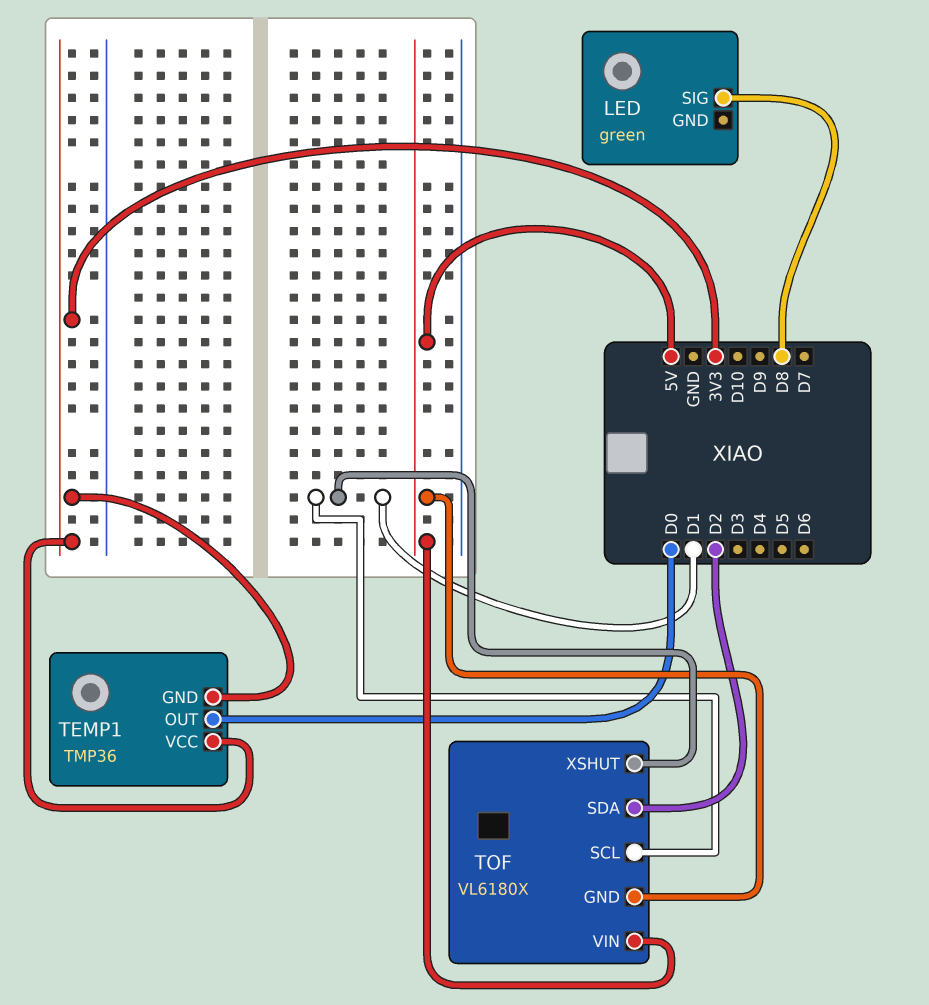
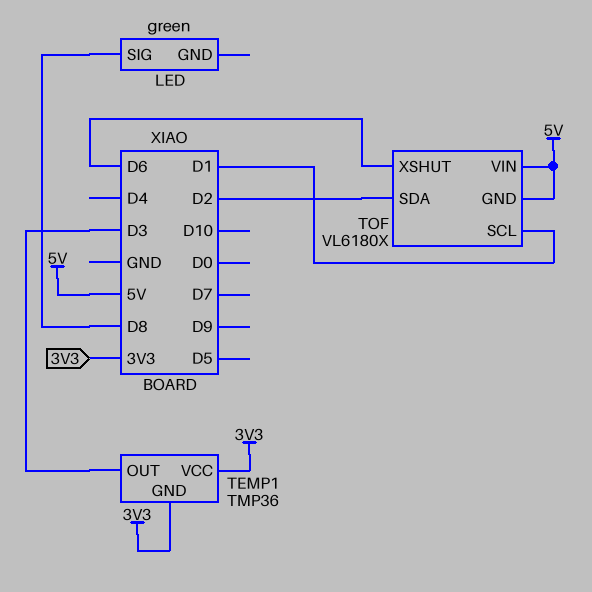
TEMP1 pin OUT: D0 -> D3
TOF pin XSHUT: D1 -> D6

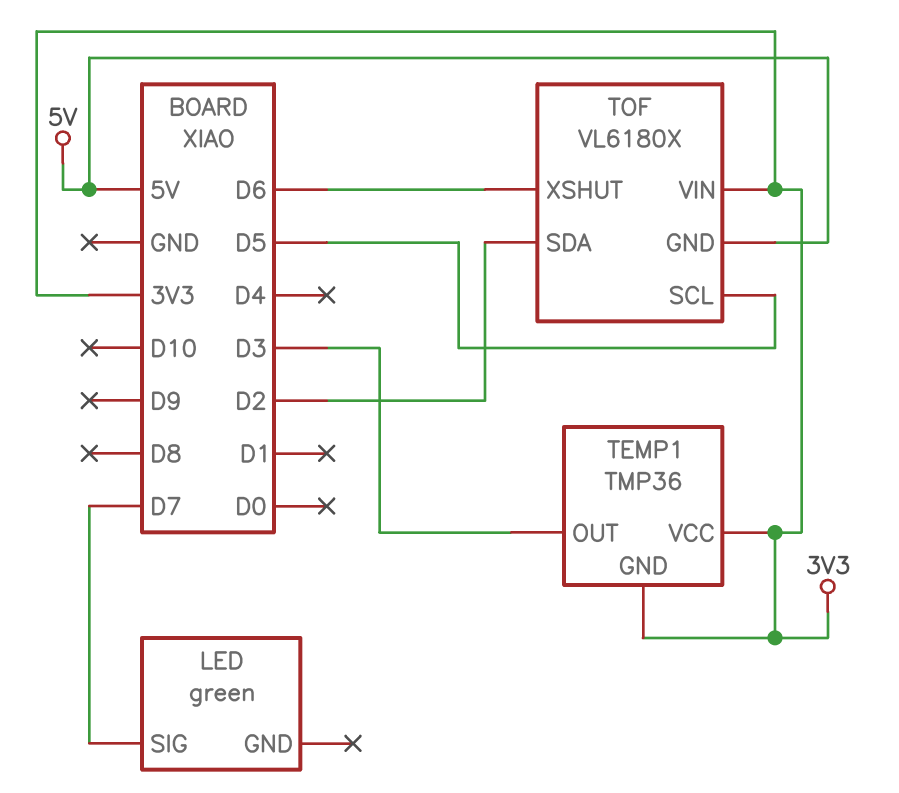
LED pin SIG: D8 -> D7
TOF pin SCL: D1 -> D5
TOF pin VIN: 5V -> 3V3

